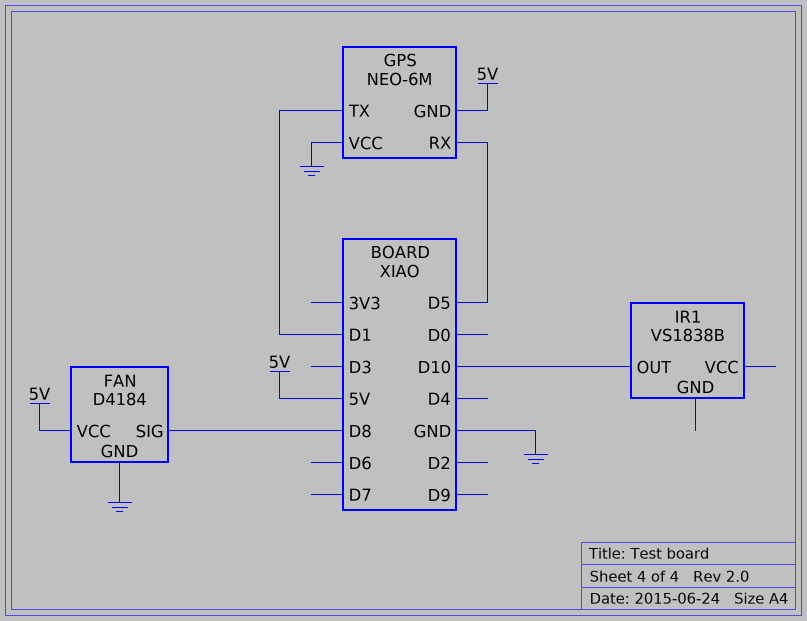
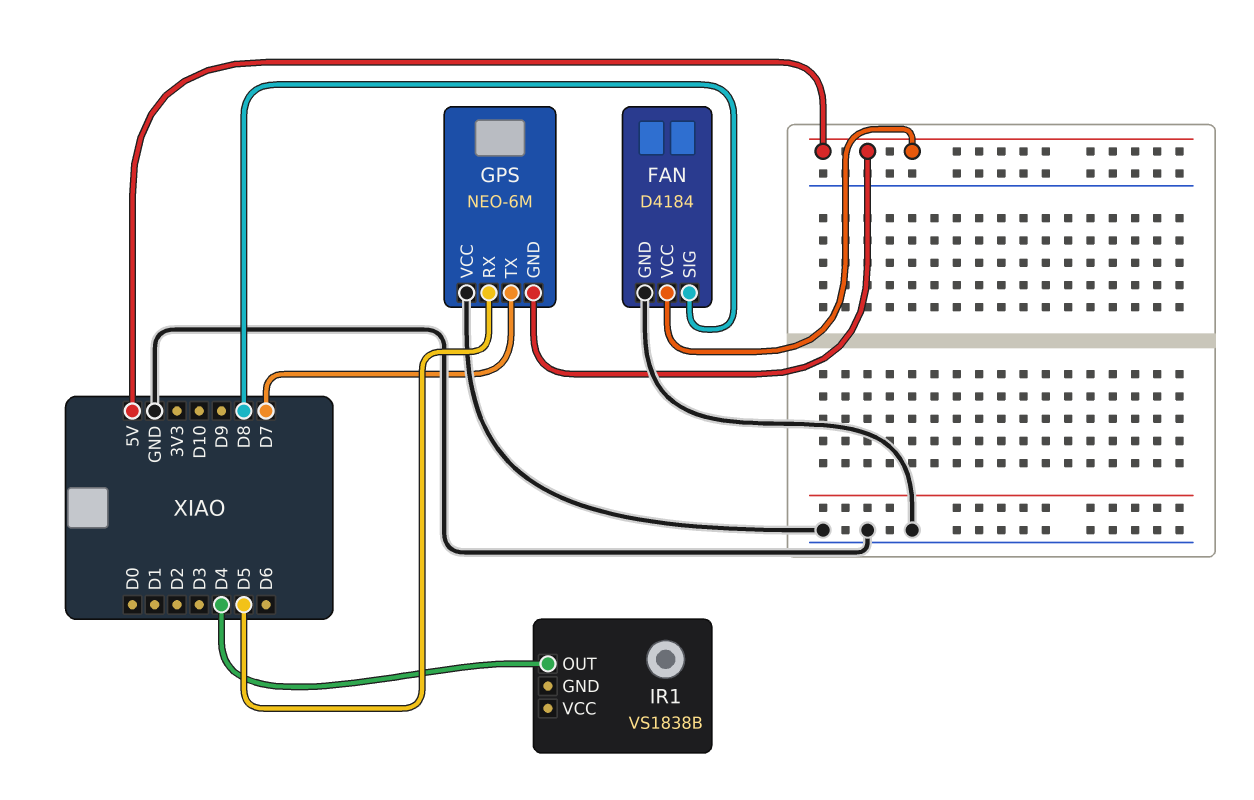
GPS pin TX: D1 -> D7
IR1 pin OUT: D10 -> D4

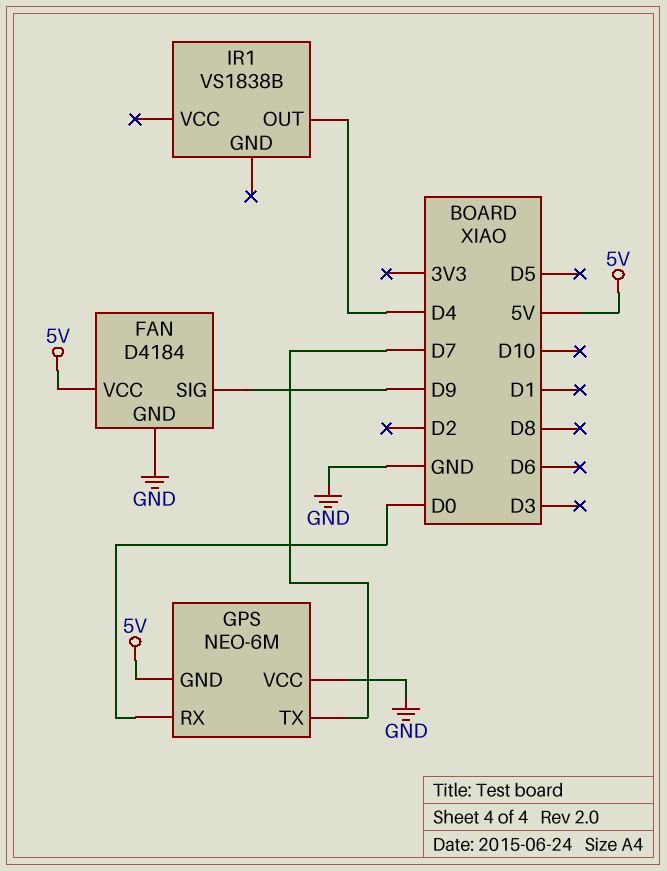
FAN pin SIG: D8 -> D9
GPS pin RX: D5 -> D0

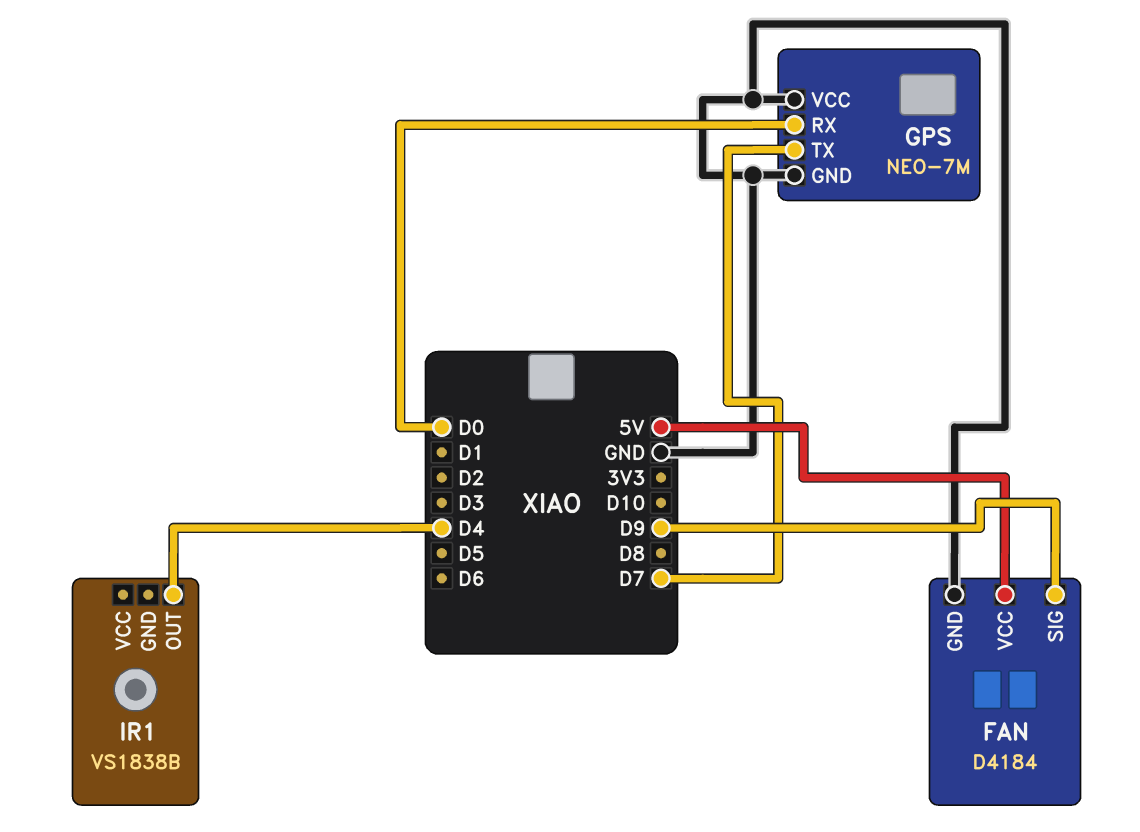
GPS: NEO-6M -> NEO-7M
GPS pin GND: 5V -> GND

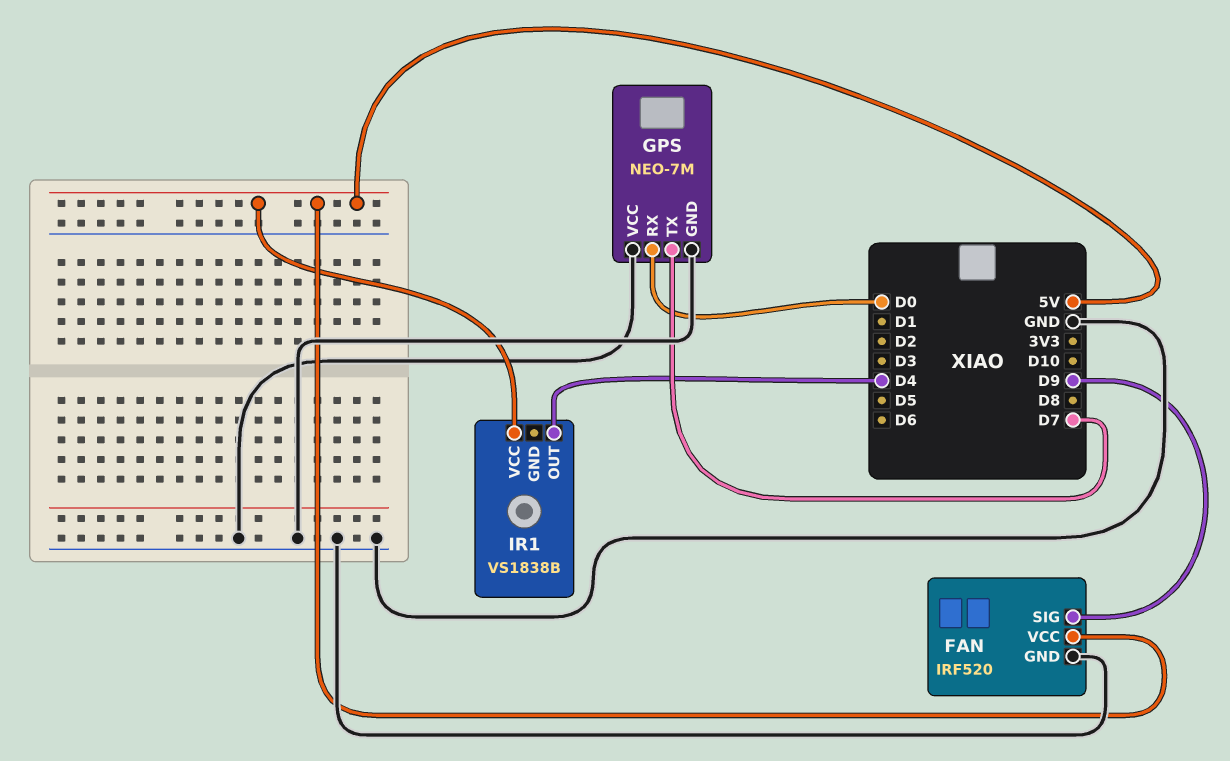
FAN: D4184 -> IRF520
IR1 pin VCC: none -> 5V

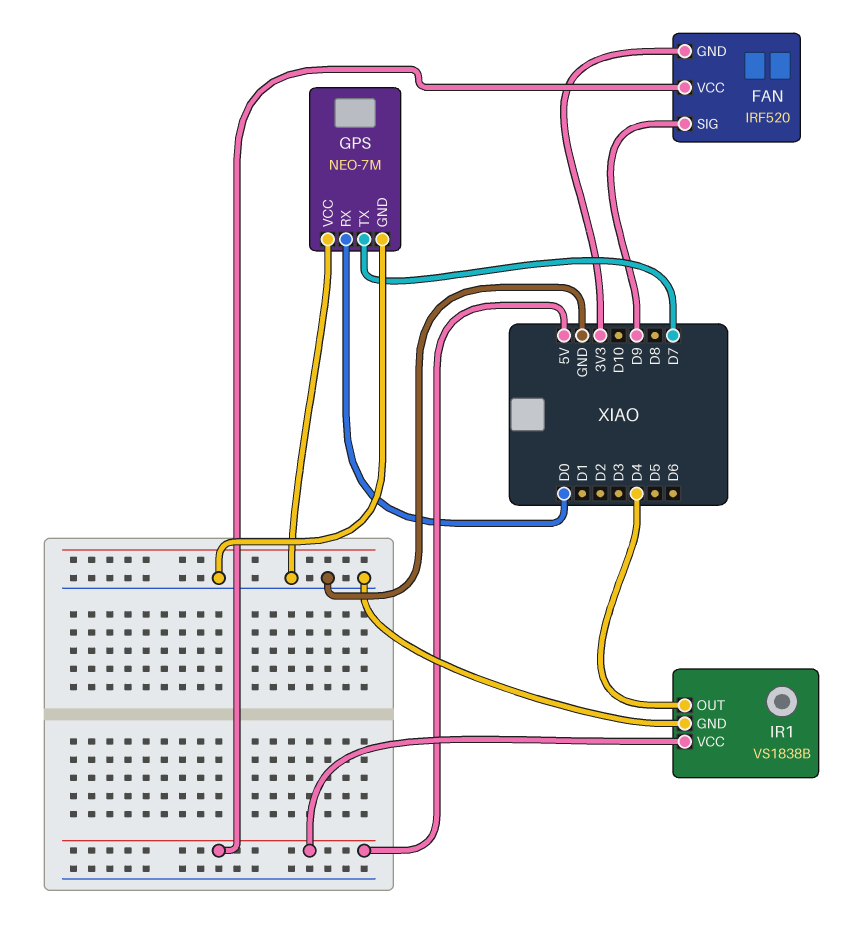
FAN pin GND: GND -> 3V3
IR1 pin GND: none -> GND

